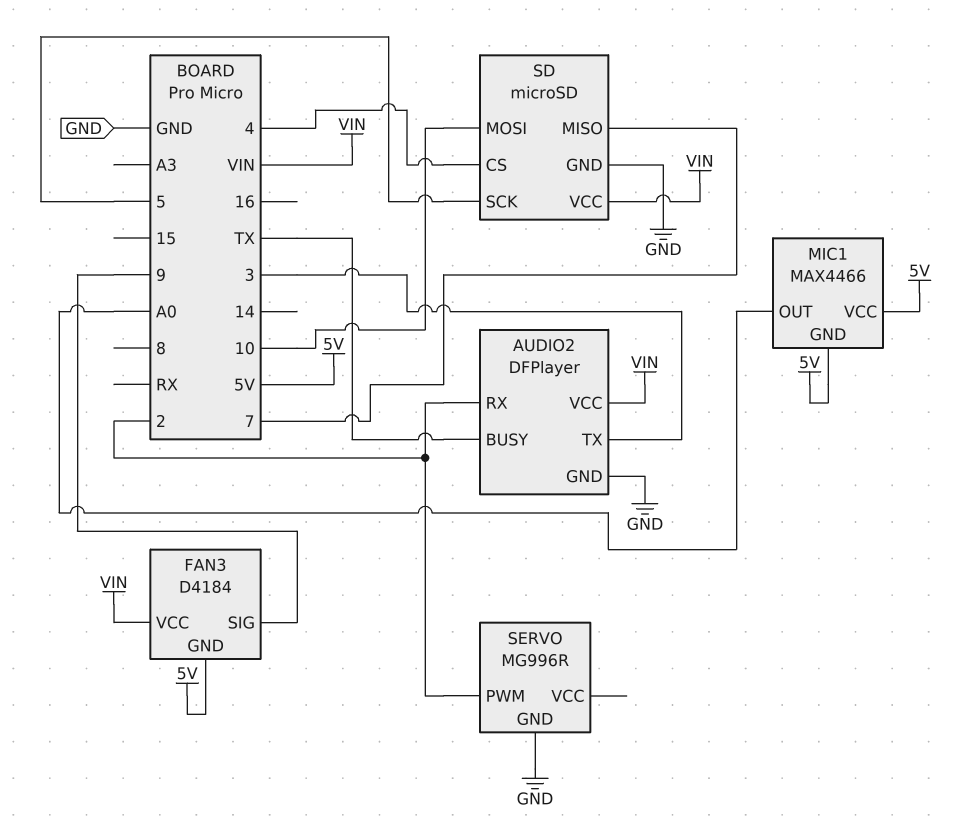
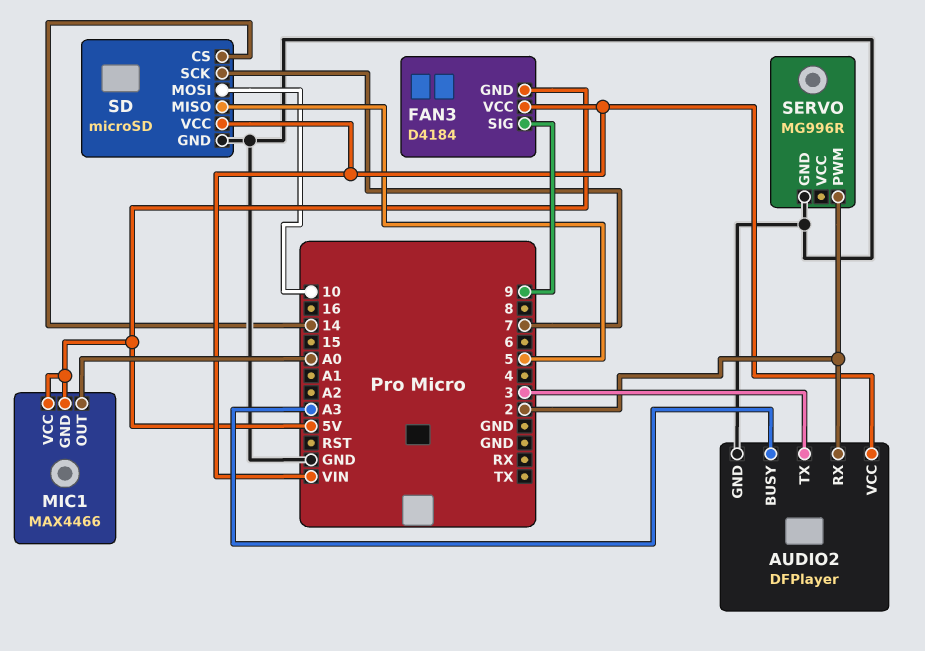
AUDIO2 pin BUSY: TX -> A3
SD pin CS: 4 -> 14
SD pin MISO: 7 -> 5
SD pin SCK: 5 -> 7

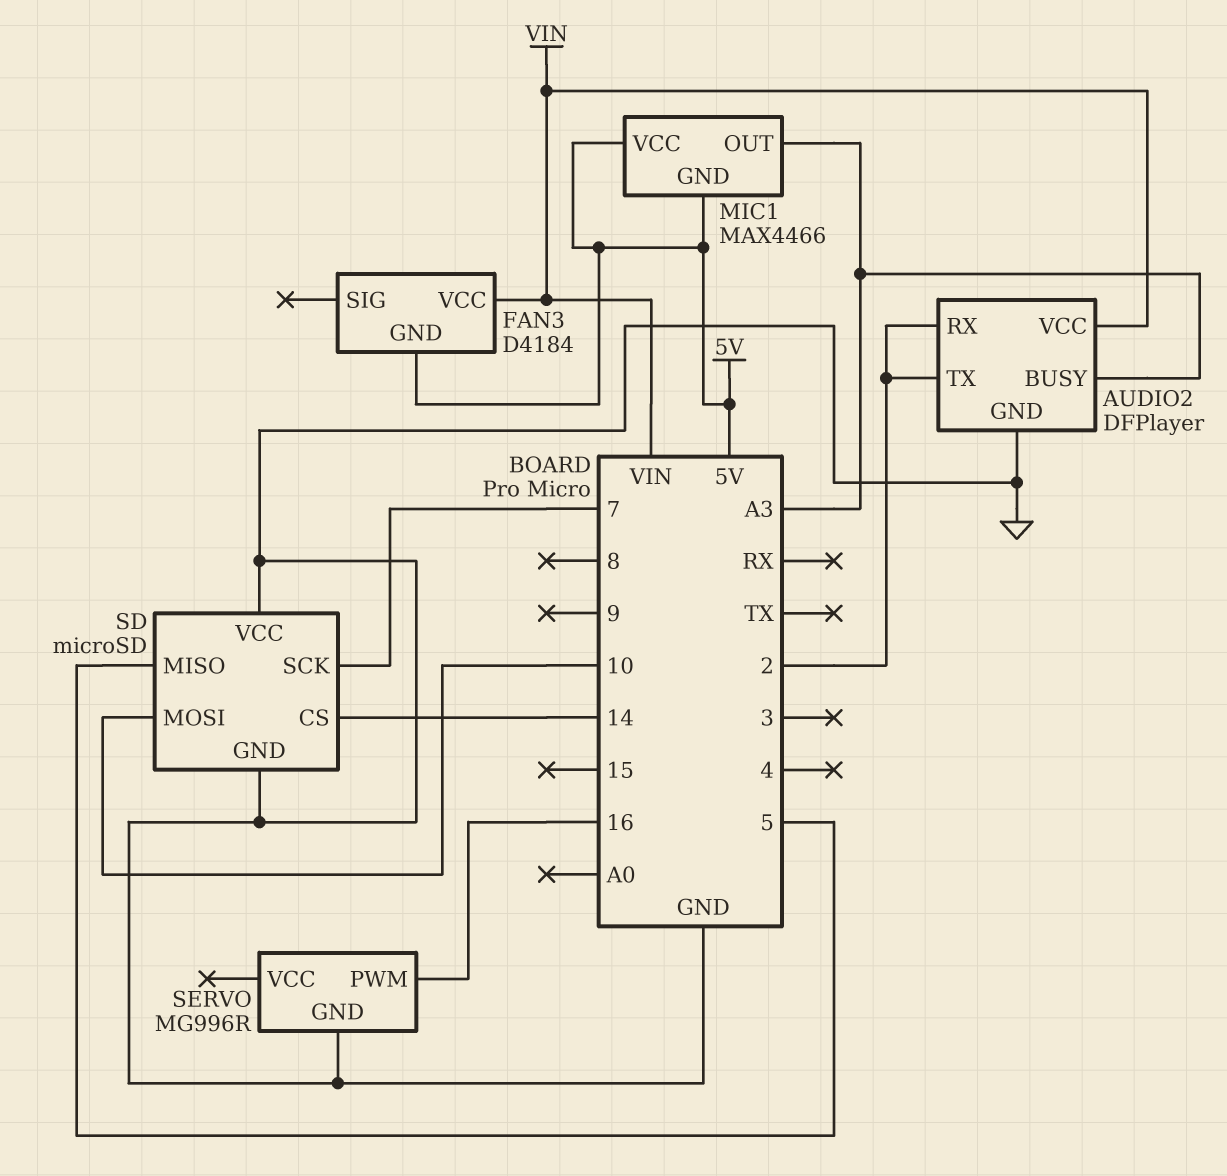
AUDIO2 pin TX: 3 -> 2
FAN3 pin SIG: 9 -> none
MIC1 pin OUT: A0 -> A3
SD pin VCC: VIN -> GND
SERVO pin PWM: 2 -> 16

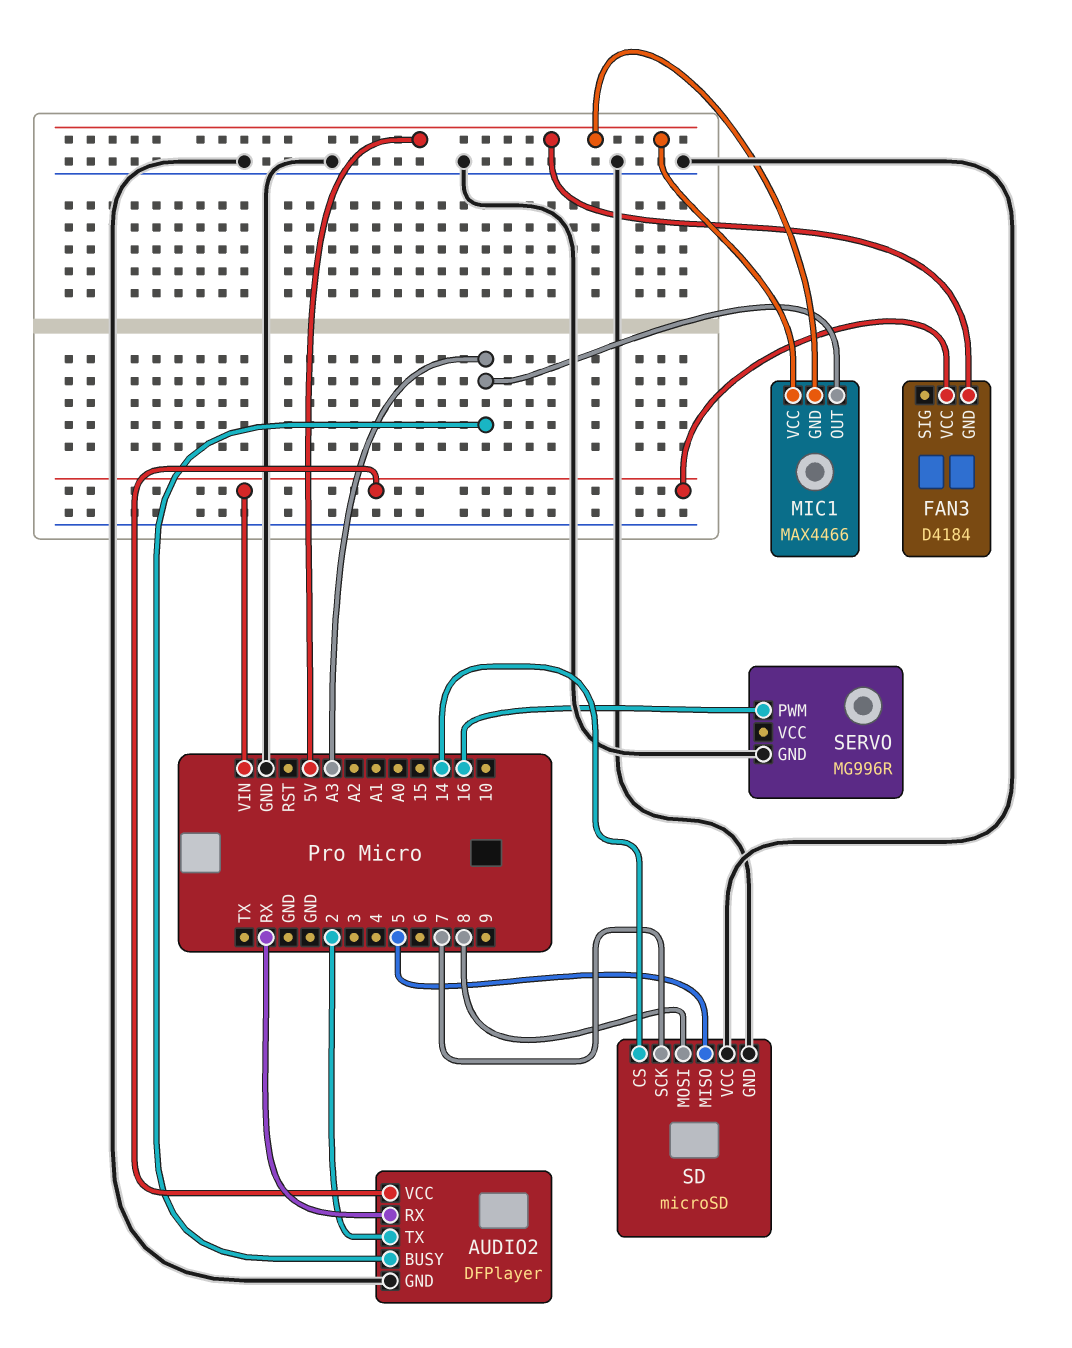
AUDIO2 pin RX: 2 -> RX
SD pin MOSI: 10 -> 8

